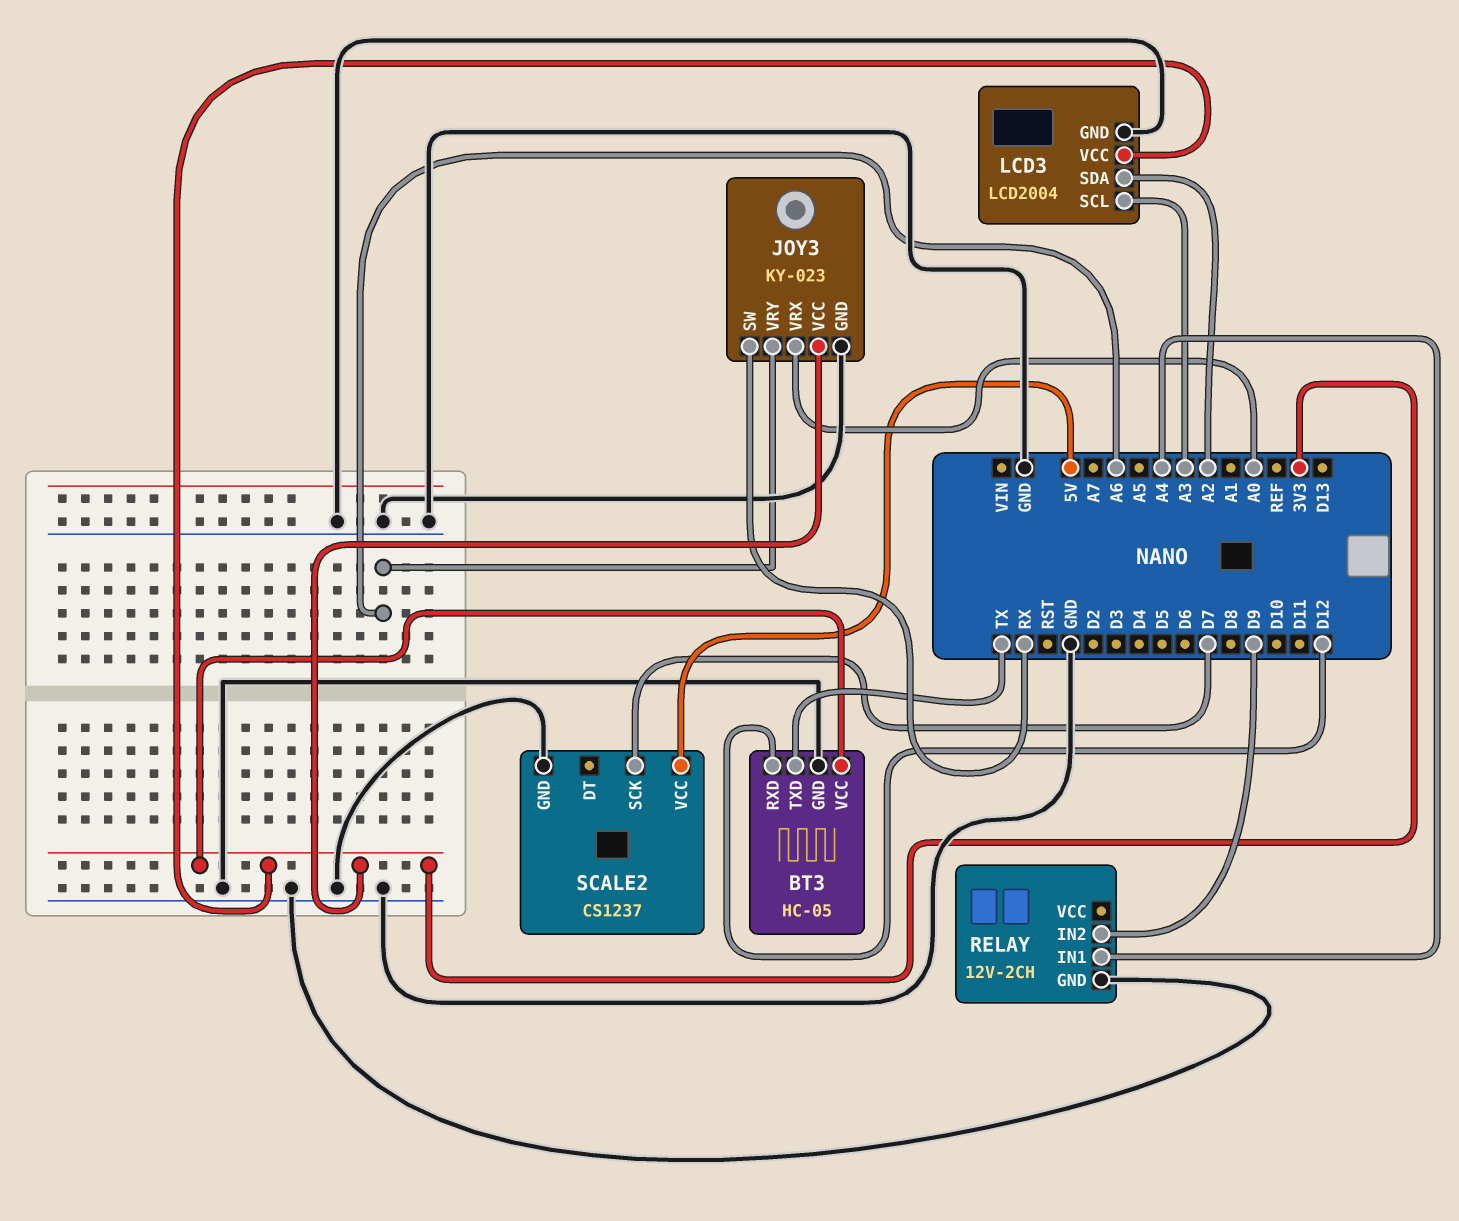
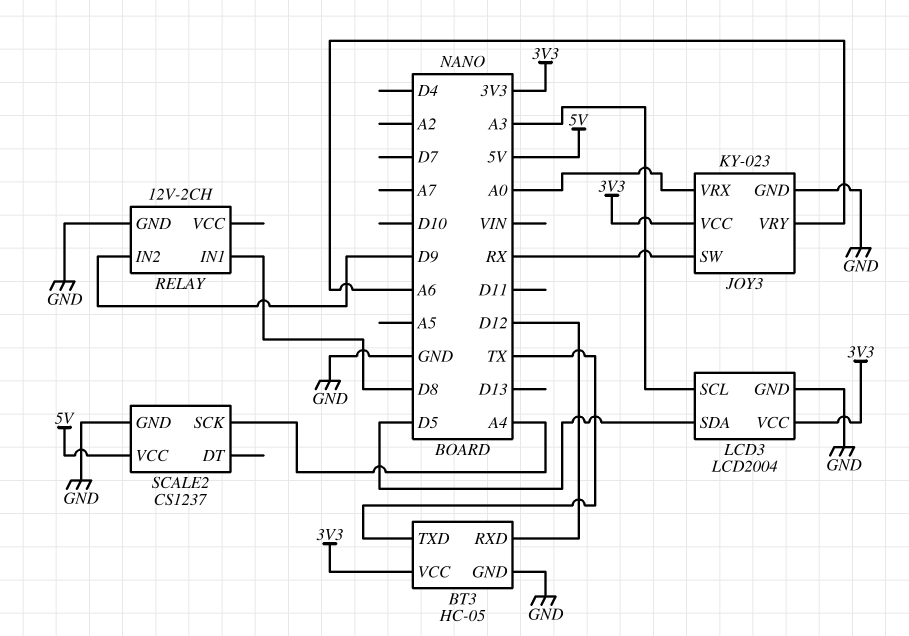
LCD3 pin SDA: A2 -> D5
RELAY pin IN1: A4 -> D8
SCALE2 pin SCK: D7 -> A4

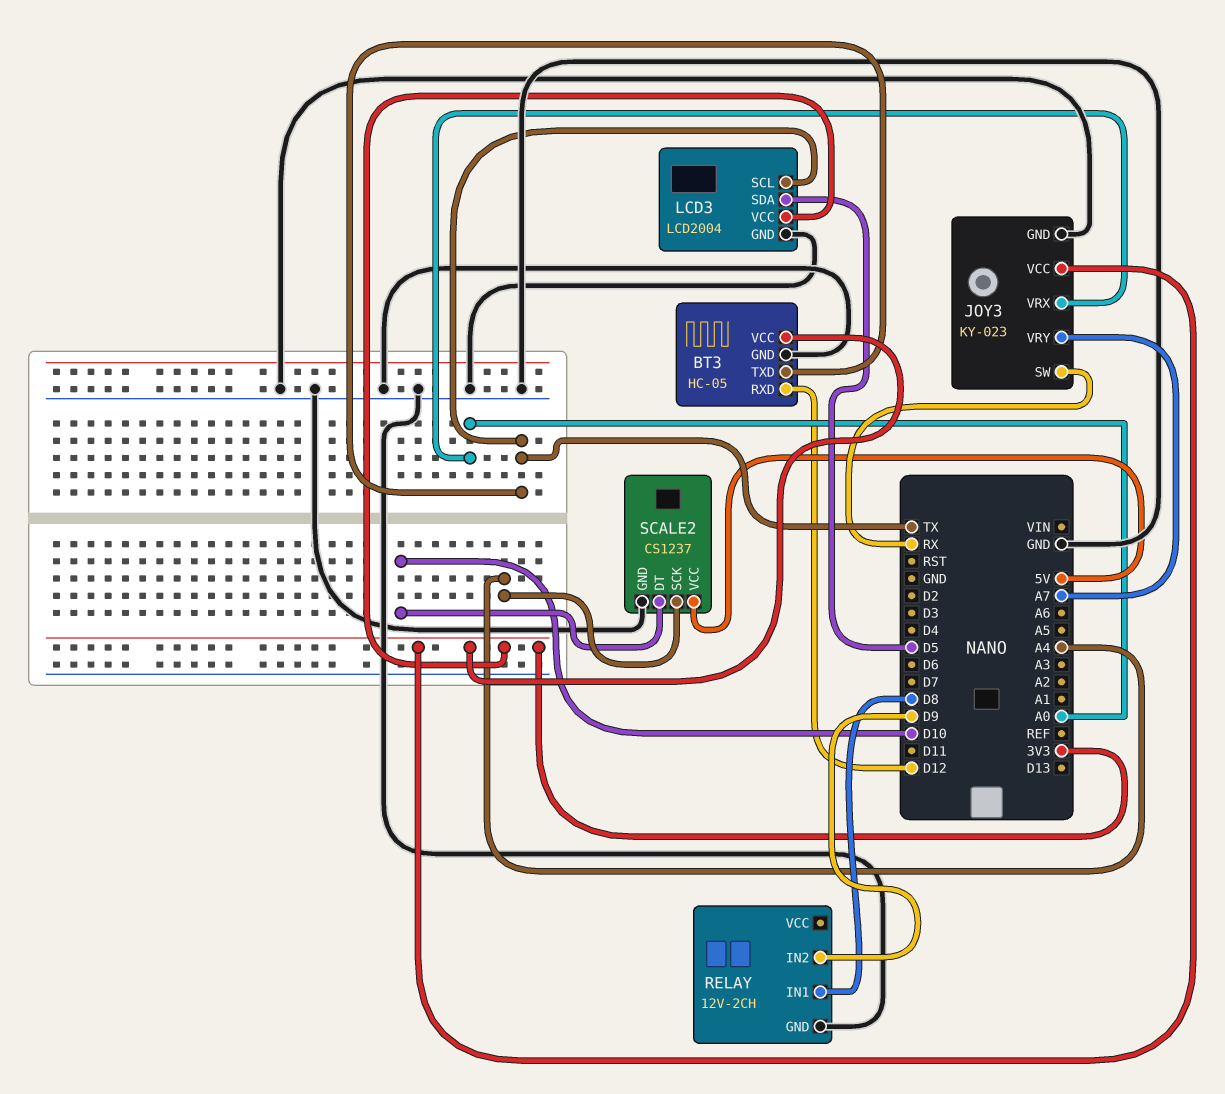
JOY3 pin VRY: A6 -> A7
LCD3 pin SCL: A3 -> TX
SCALE2 pin DT: none -> D10

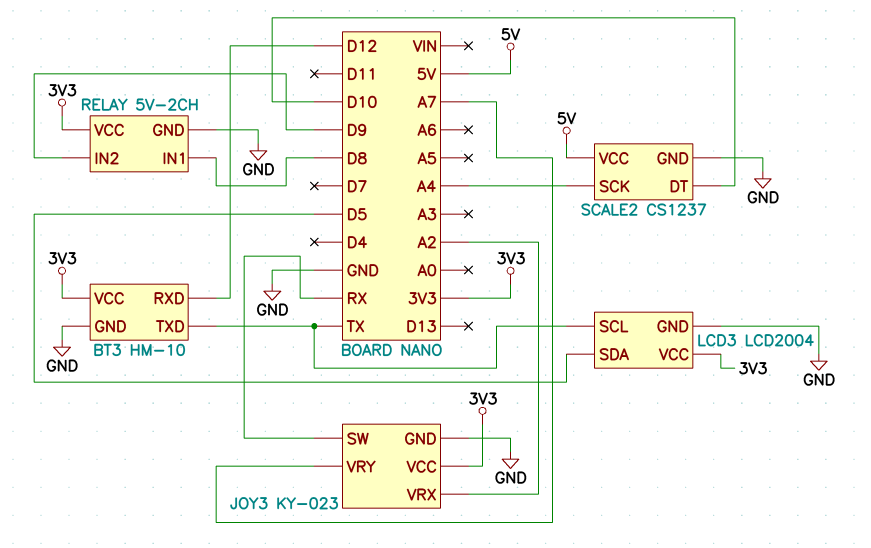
BT3: HC-05 -> HM-10
JOY3 pin VRX: A0 -> A2
RELAY: 12V-2CH -> 5V-2CH
RELAY pin VCC: none -> 3V3

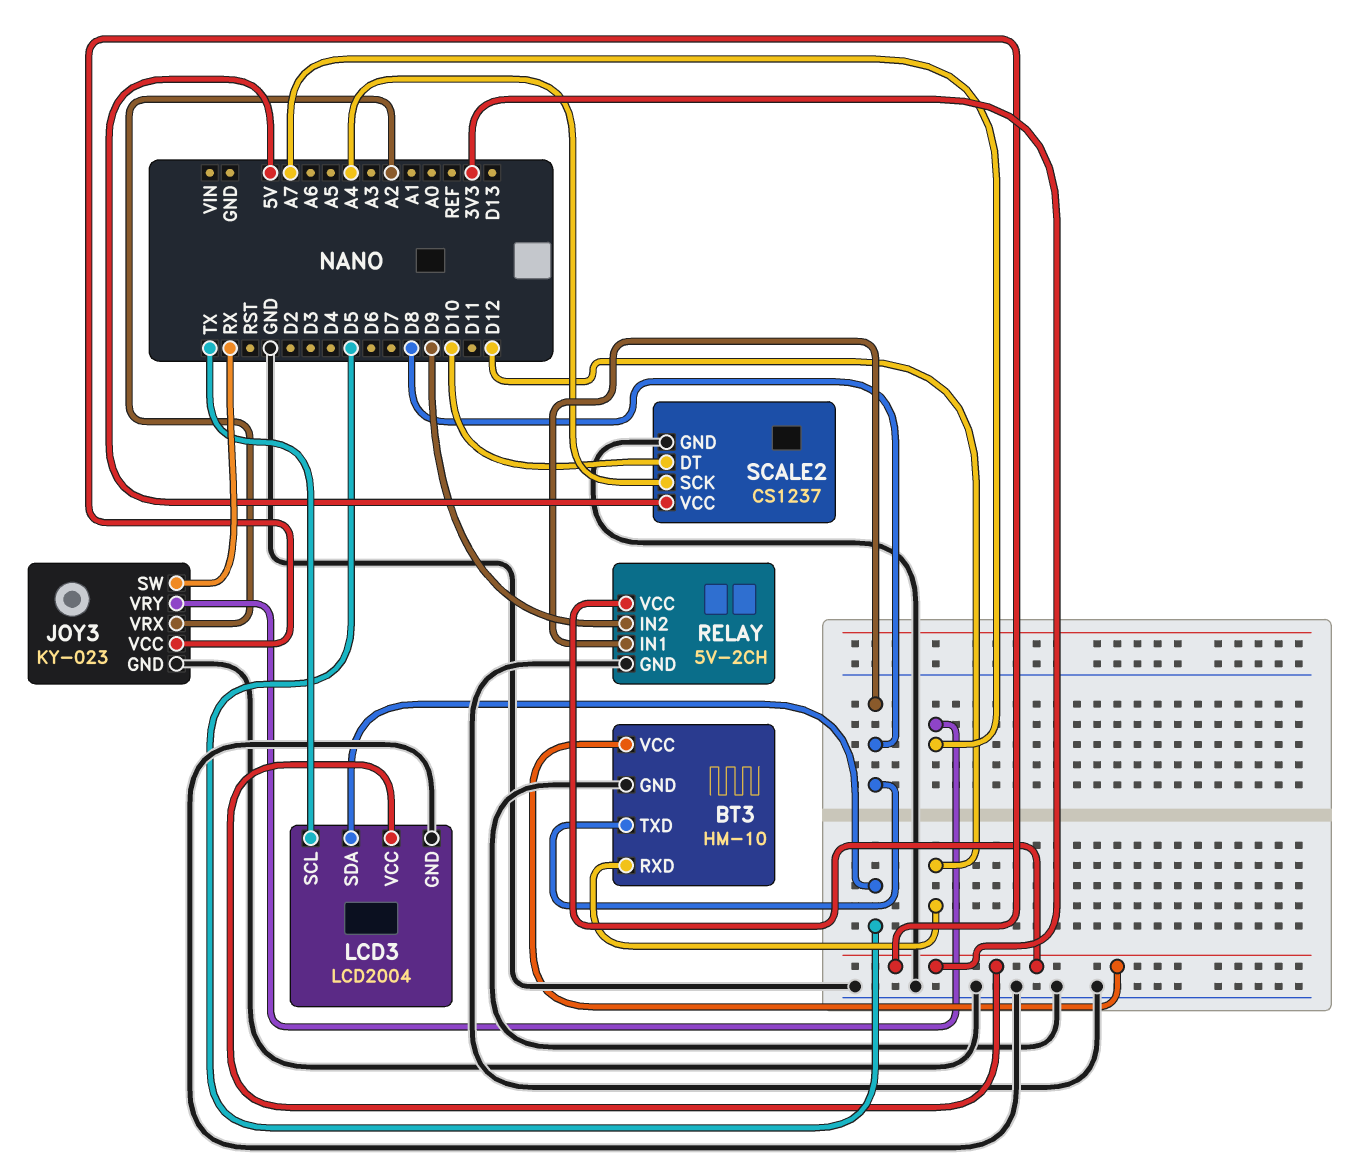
BT3 pin TXD: TX -> D8

